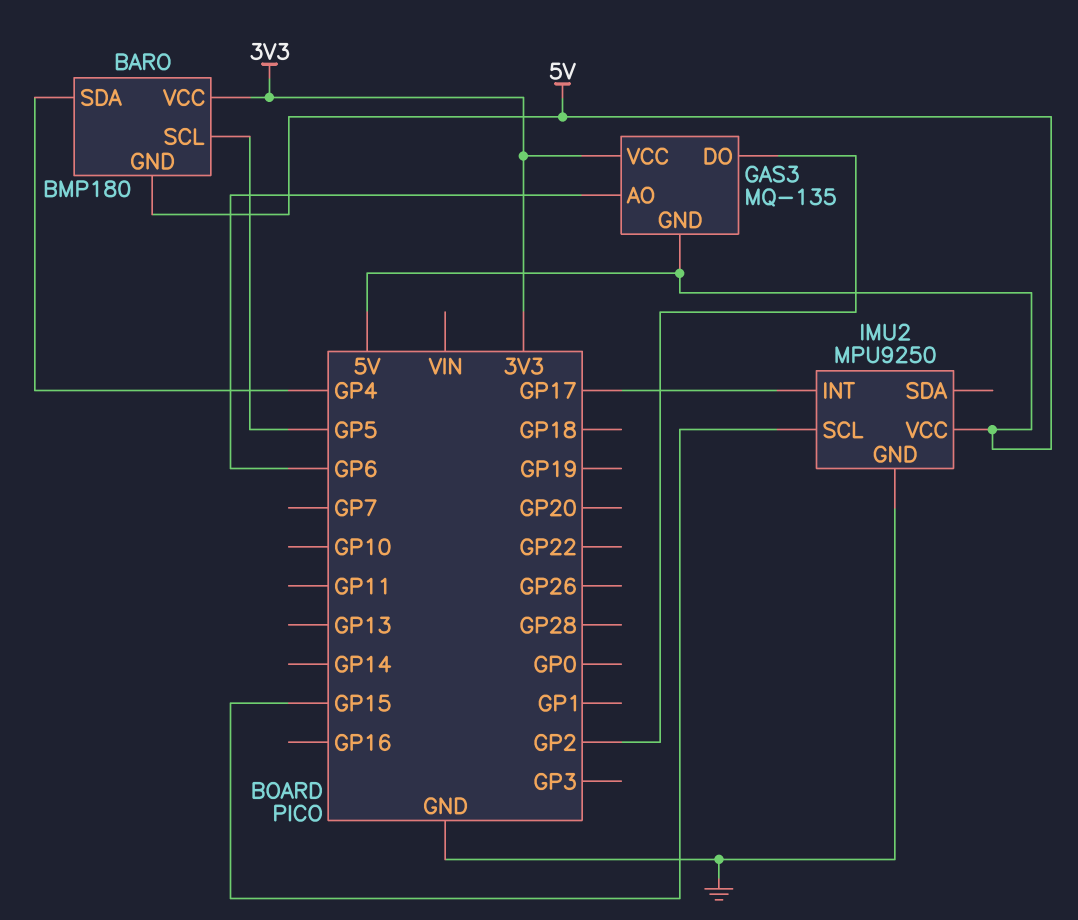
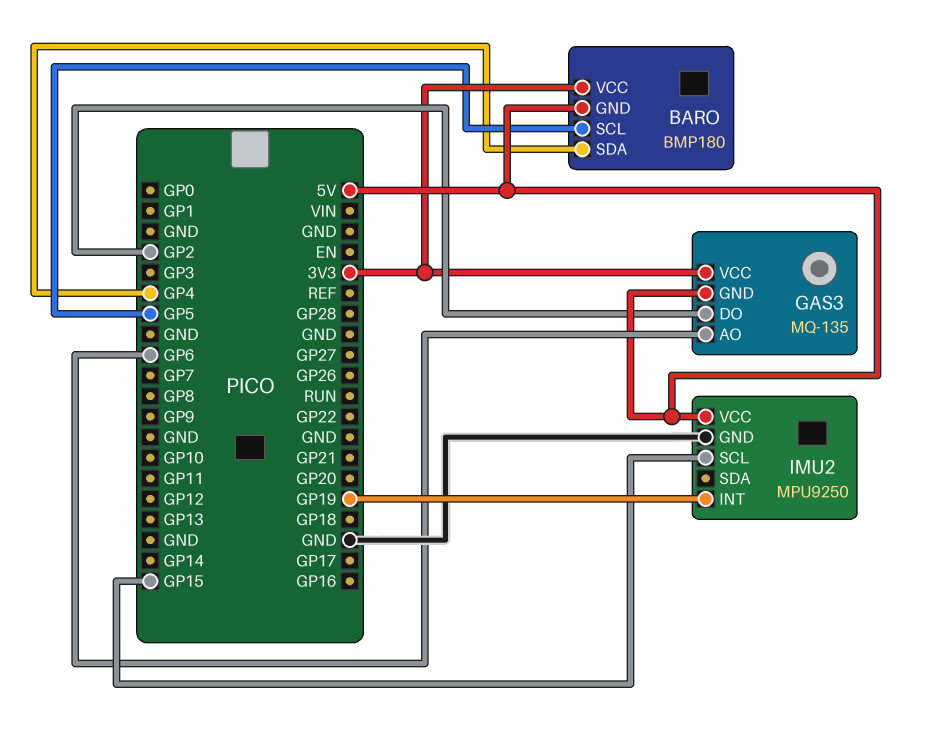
IMU2 pin INT: GP17 -> GP19

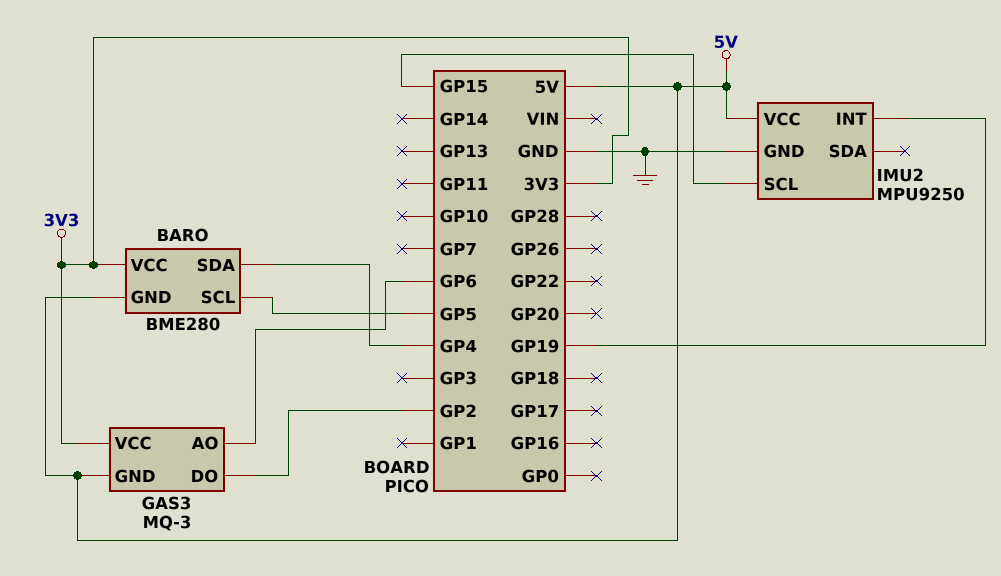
BARO: BMP180 -> BME280
GAS3: MQ-135 -> MQ-3

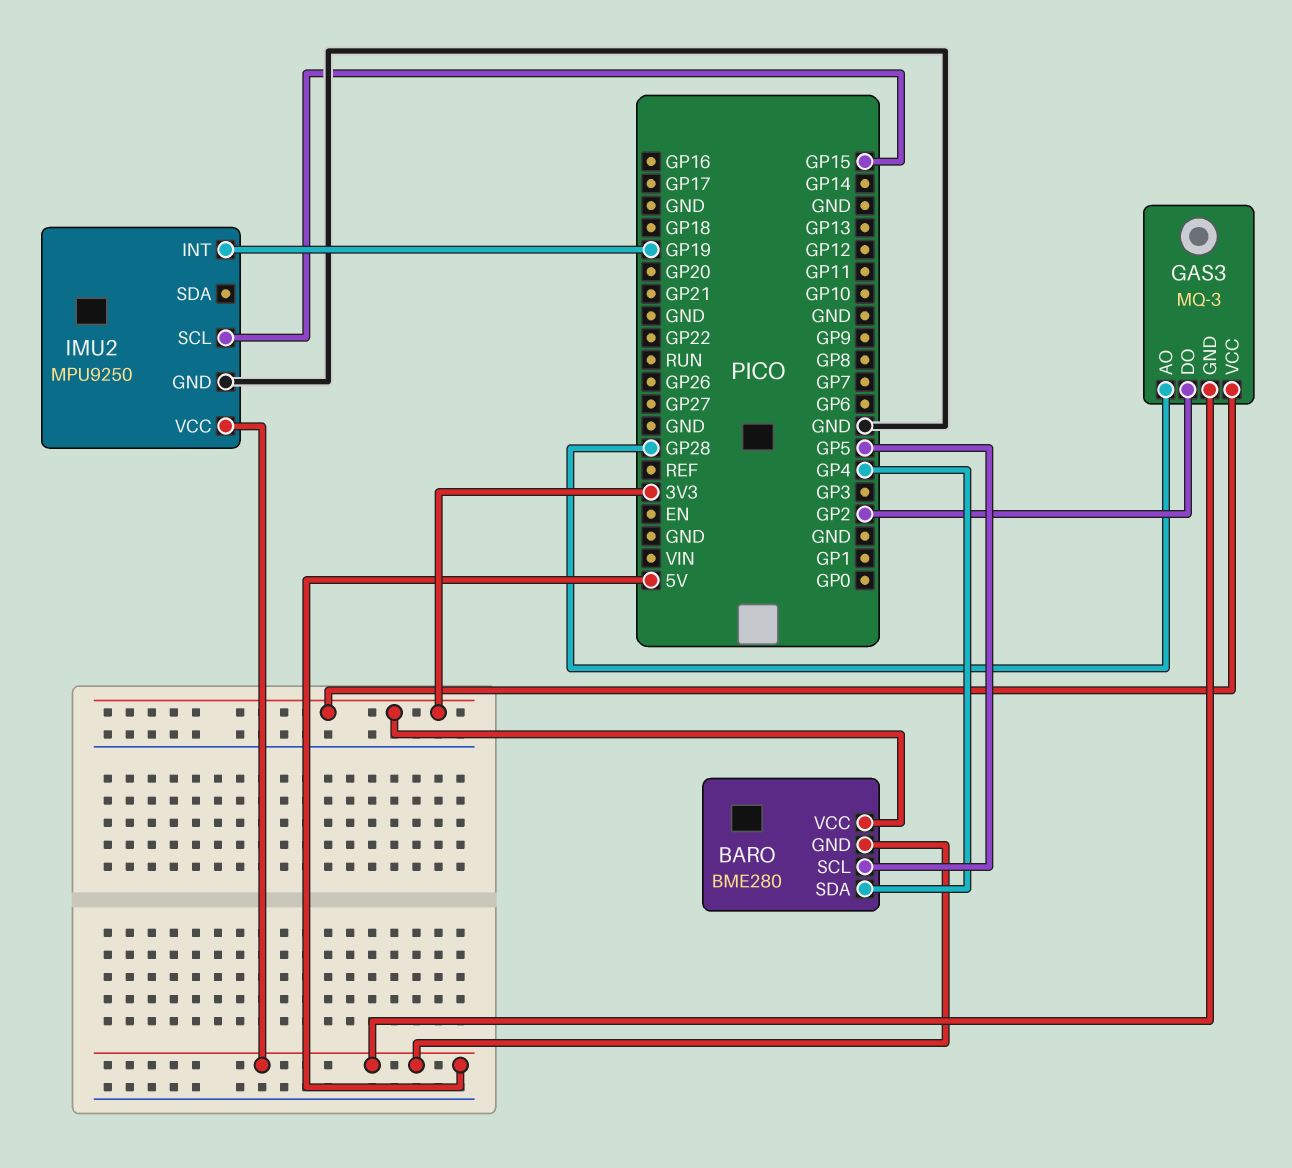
GAS3 pin AO: GP6 -> GP28

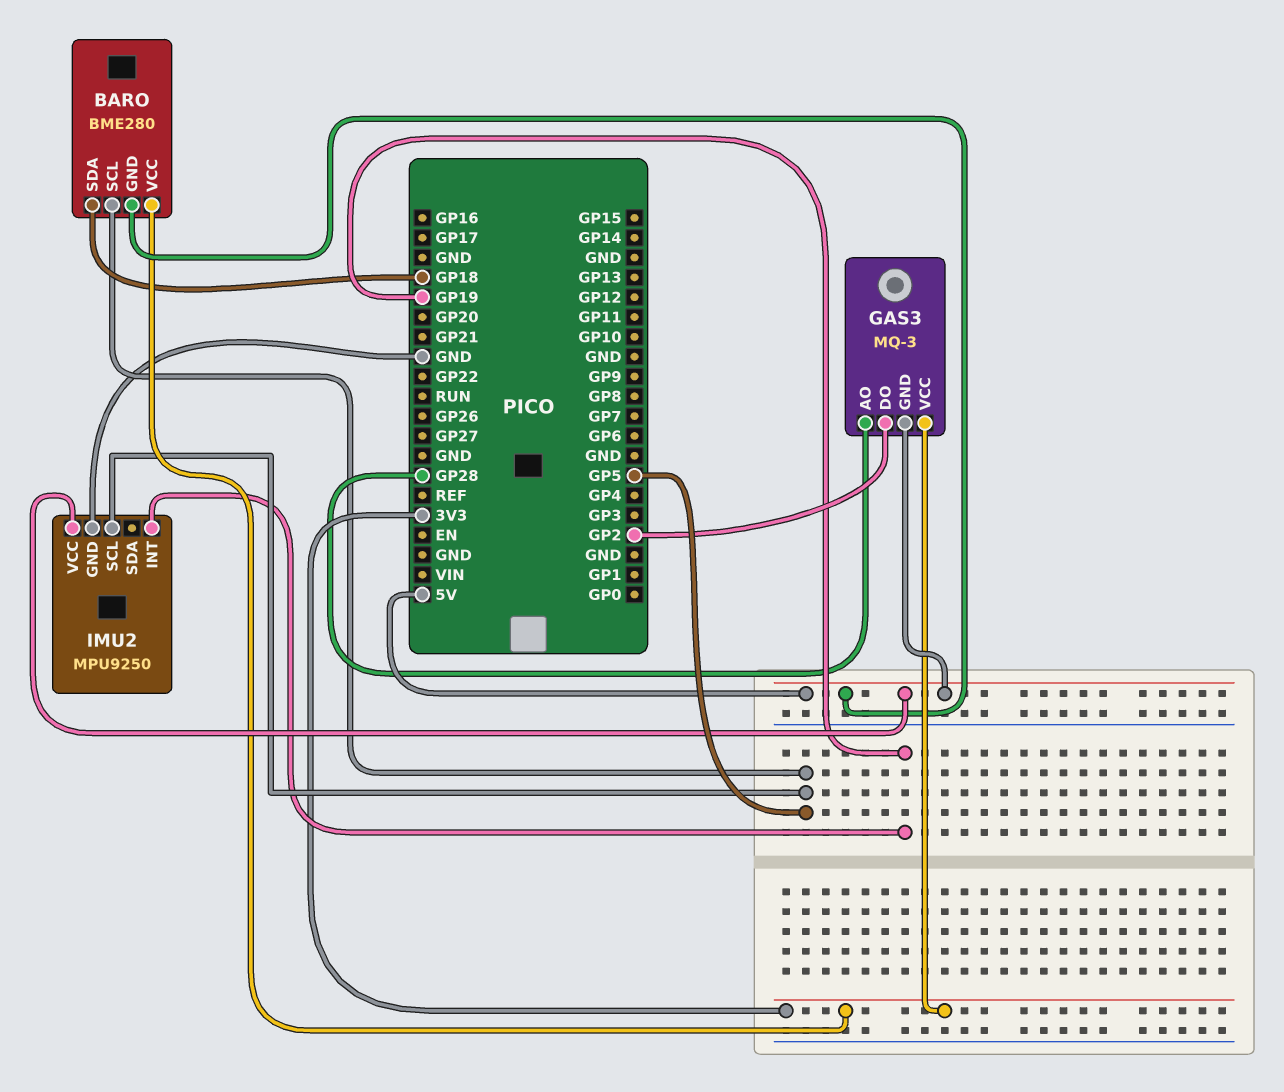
BARO pin SDA: GP4 -> GP18
IMU2 pin SCL: GP15 -> GP5

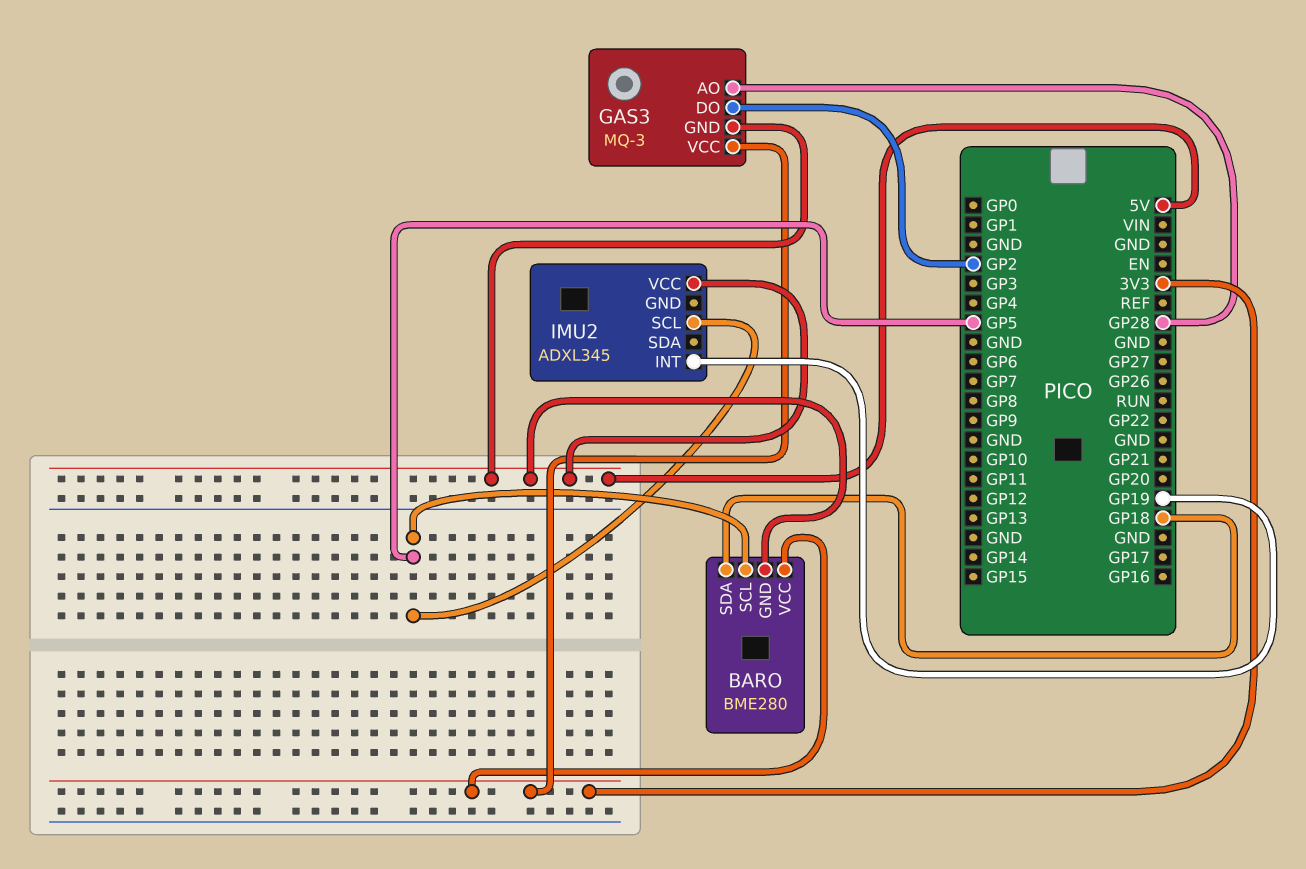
IMU2: MPU9250 -> ADXL345
IMU2 pin GND: GND -> none

